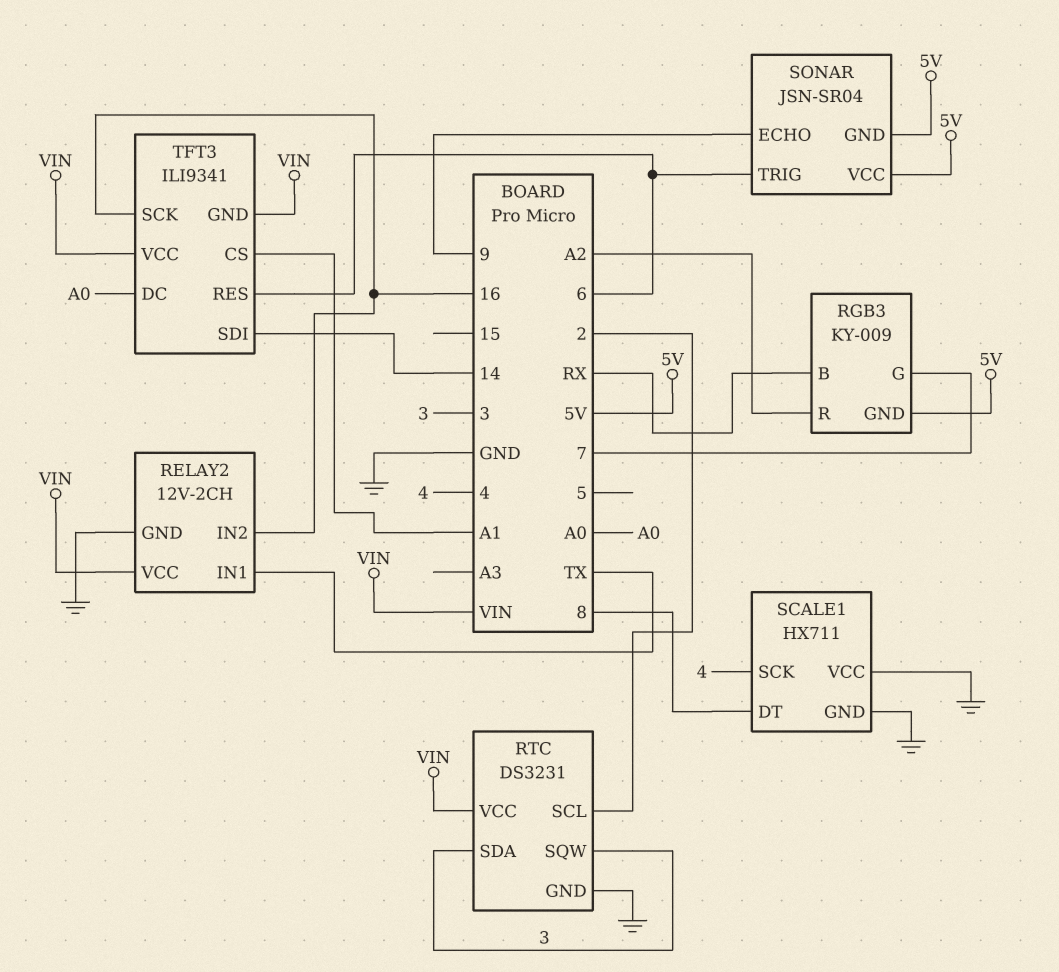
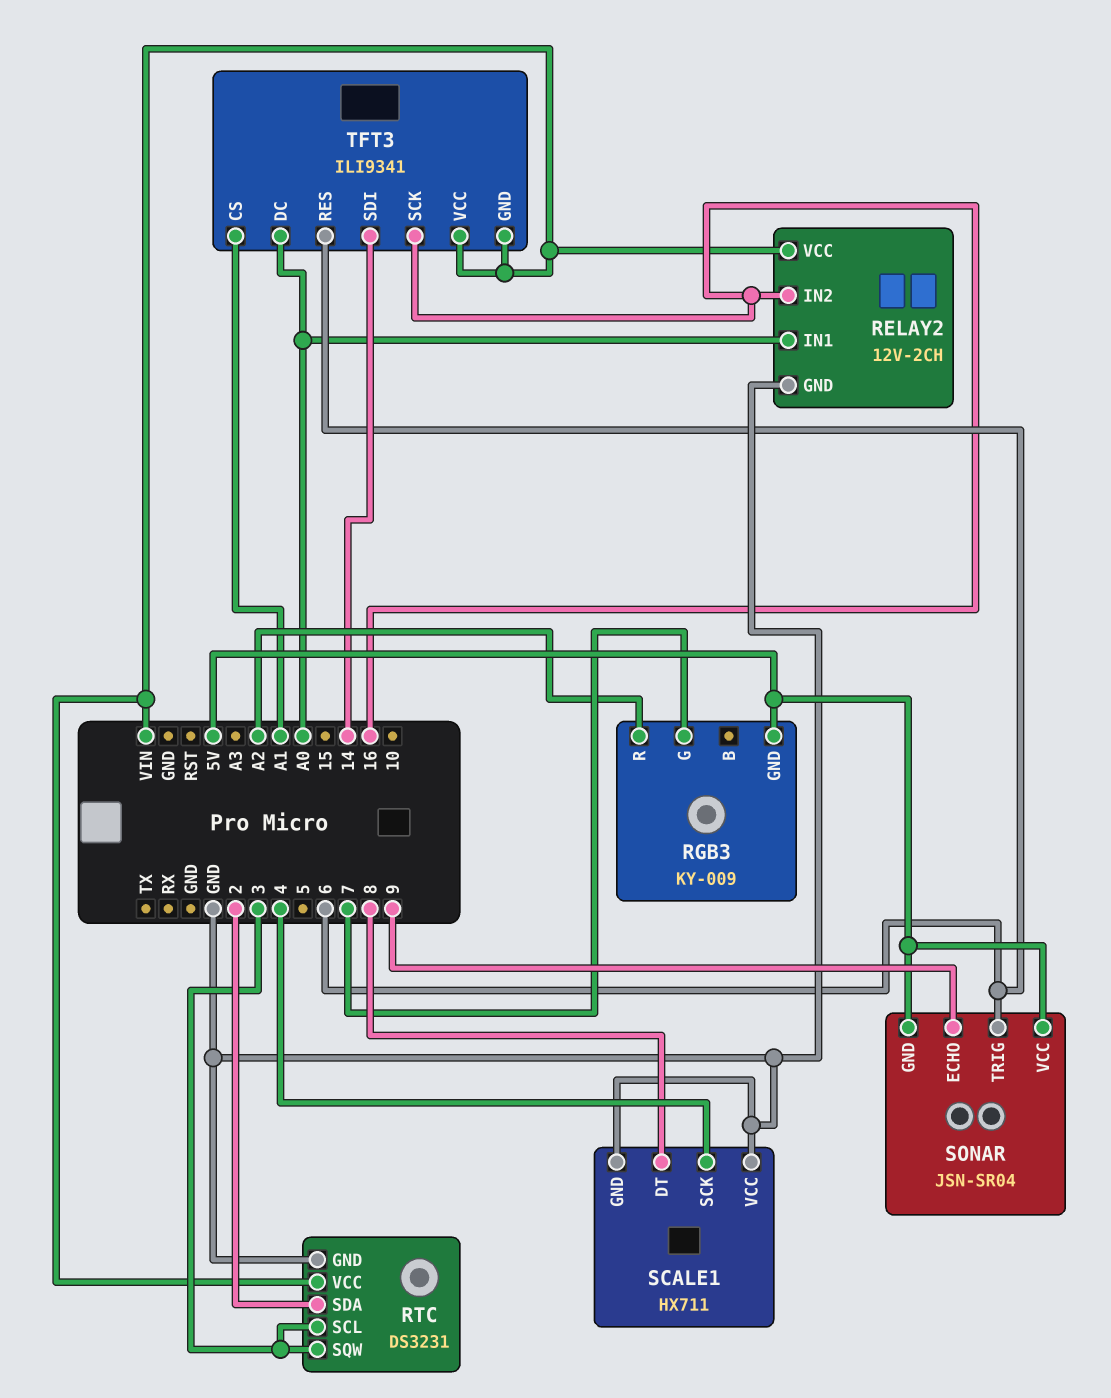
RELAY2 pin IN1: TX -> A0
RGB3 pin B: RX -> none
RTC pin SCL: 2 -> 3
RTC pin SDA: 3 -> 2

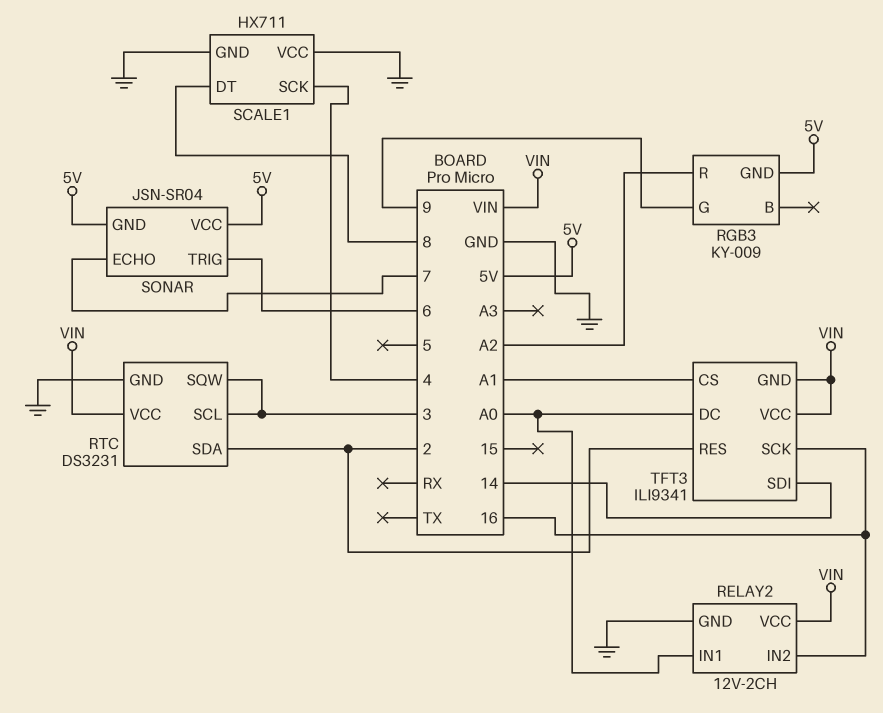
RGB3 pin G: 7 -> 9
SONAR pin ECHO: 9 -> 7
TFT3 pin RES: 6 -> 2

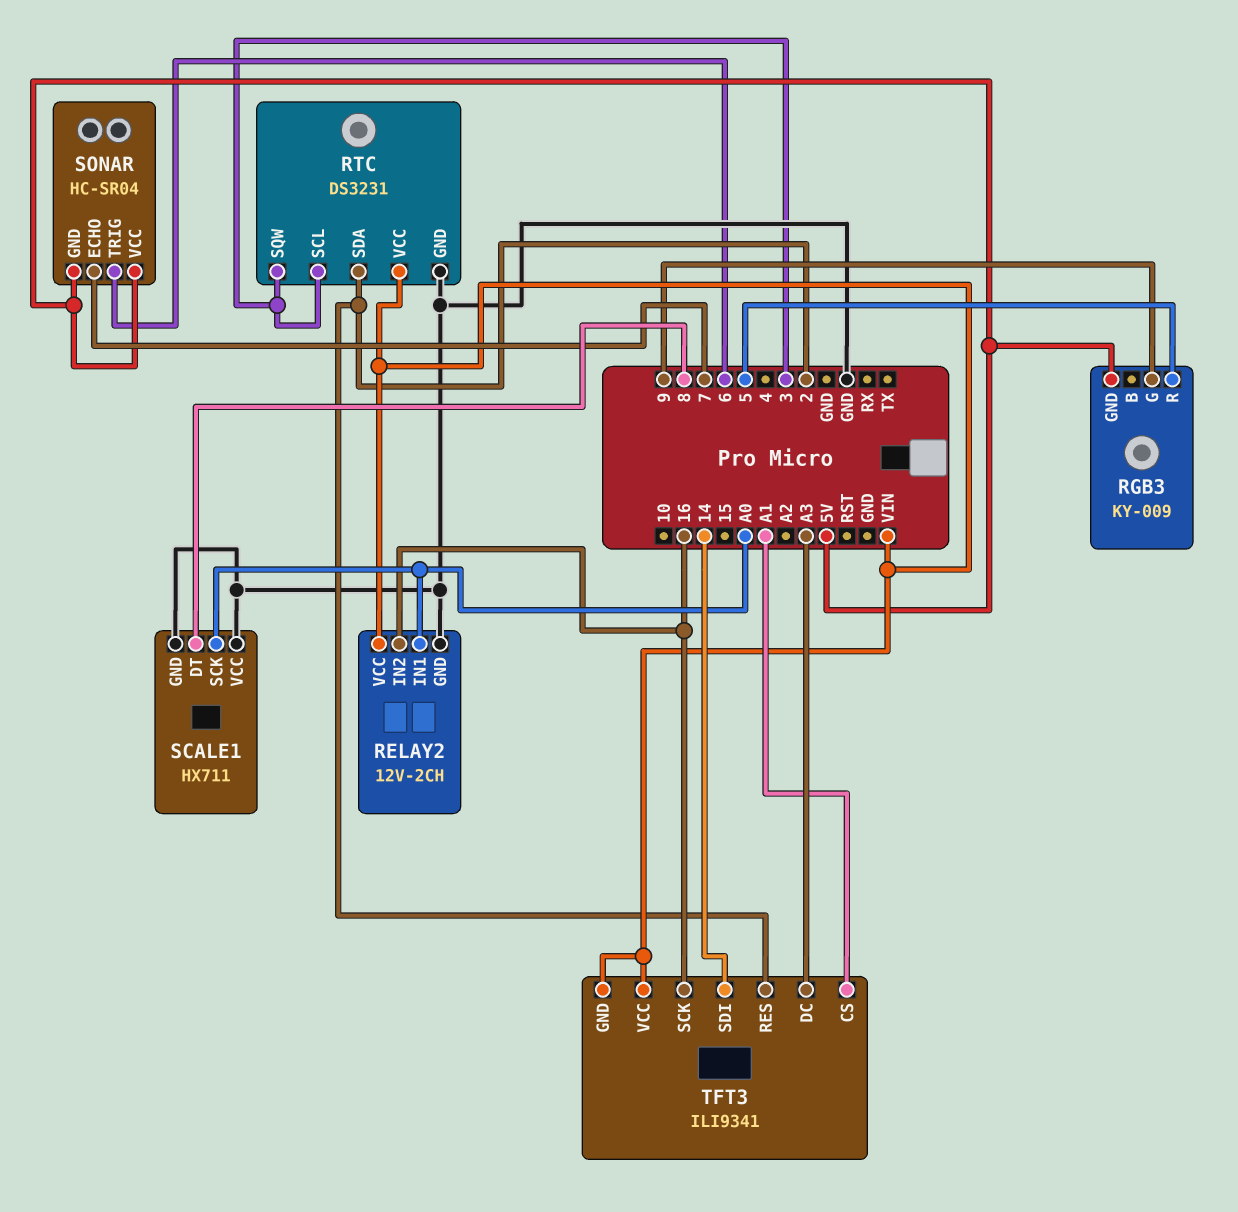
RGB3 pin R: A2 -> 5
SCALE1 pin SCK: 4 -> A0
SONAR: JSN-SR04 -> HC-SR04
TFT3 pin DC: A0 -> A3

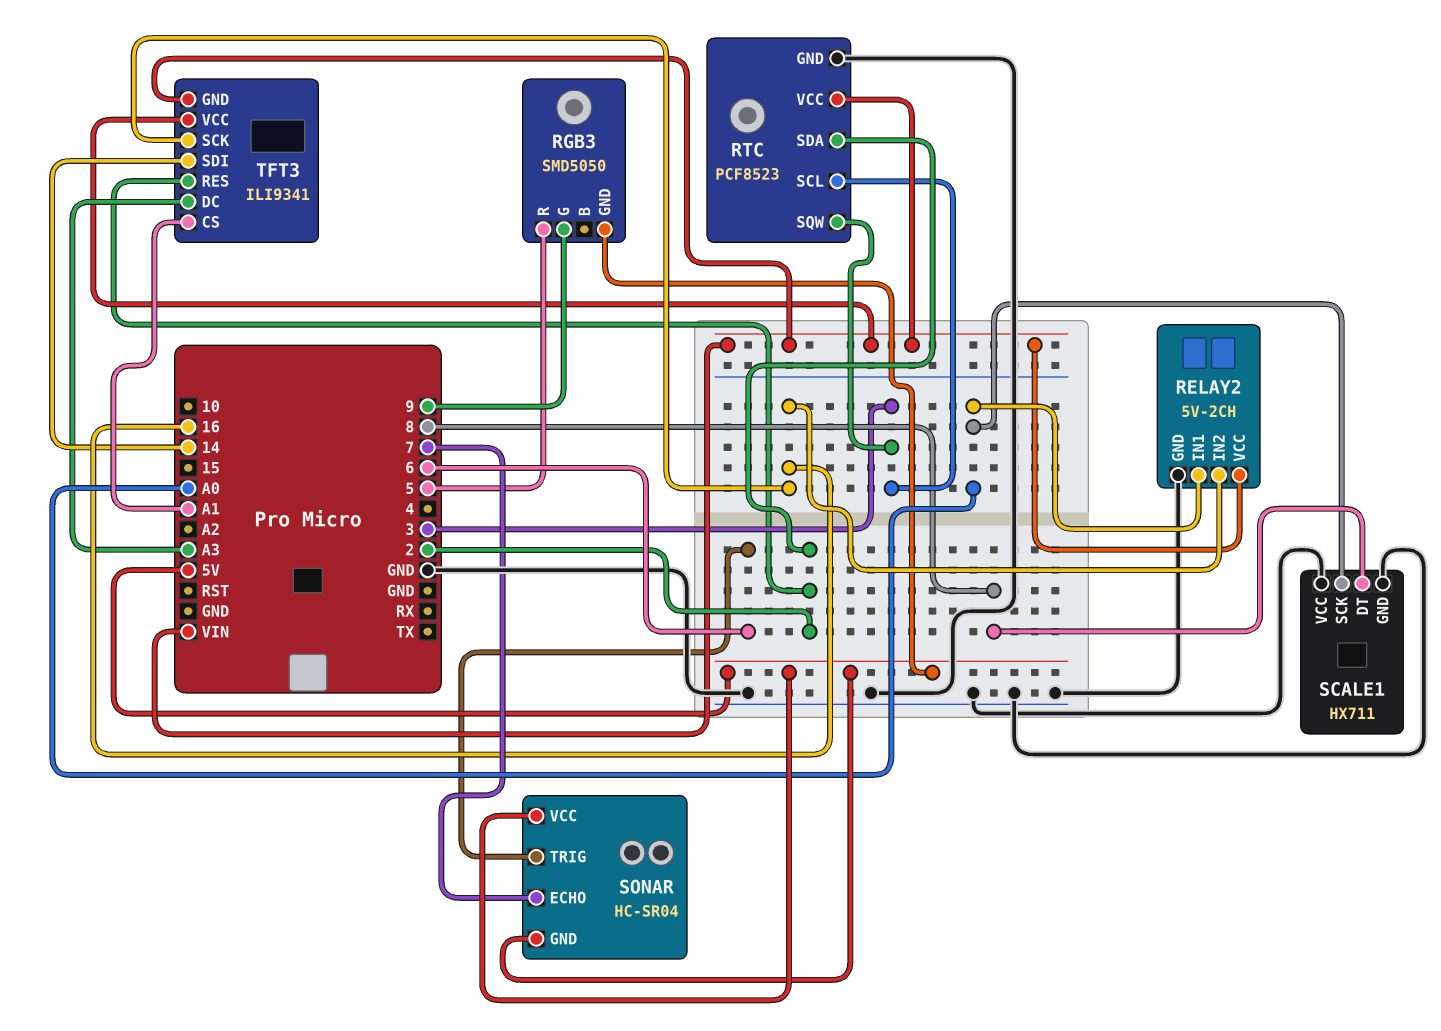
RELAY2: 12V-2CH -> 5V-2CH
RGB3: KY-009 -> SMD5050
RTC: DS3231 -> PCF8523

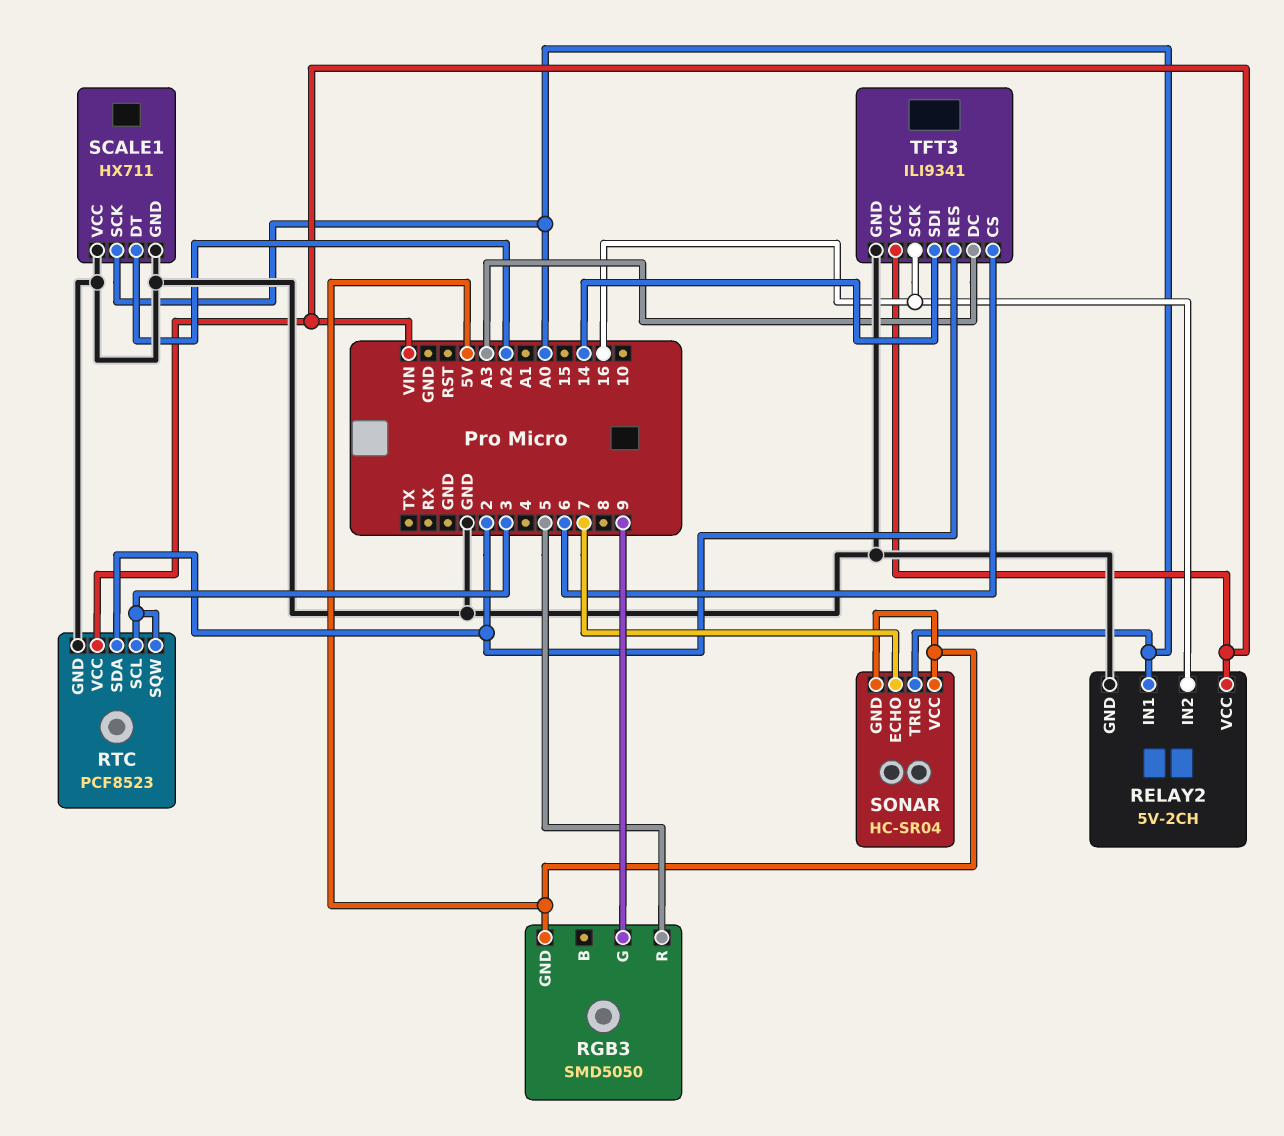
SCALE1 pin DT: 8 -> A2
SONAR pin TRIG: 6 -> A0
TFT3 pin CS: A1 -> 6
TFT3 pin GND: VIN -> GND

